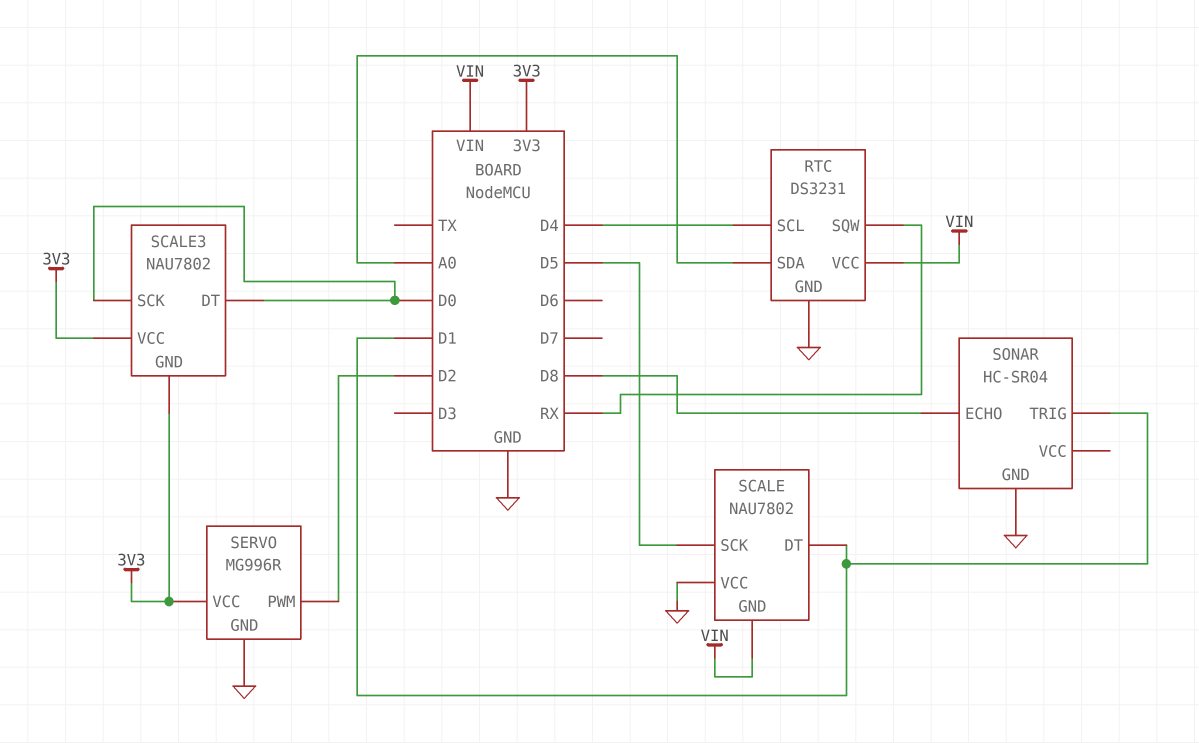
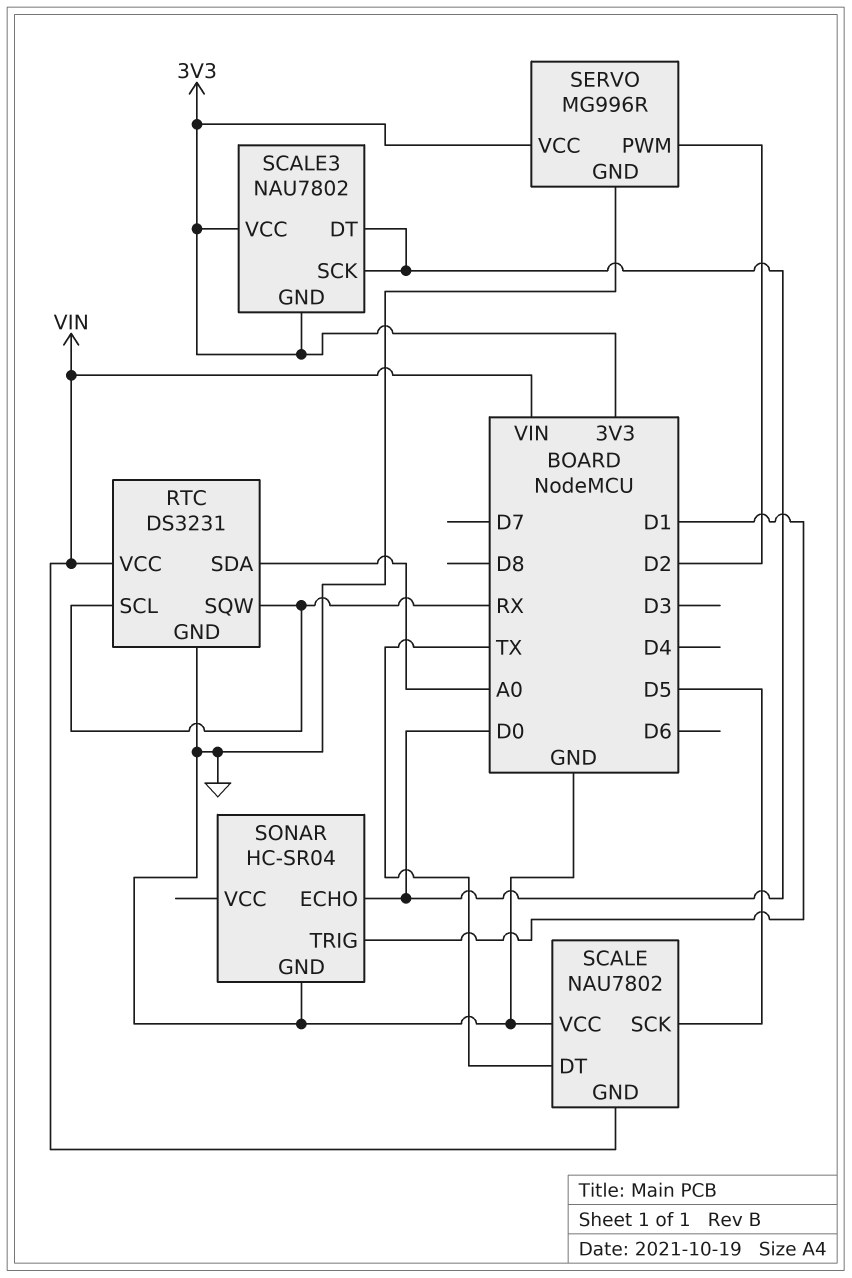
RTC pin SCL: D4 -> RX
SCALE pin DT: D1 -> TX
SONAR pin ECHO: D8 -> D0

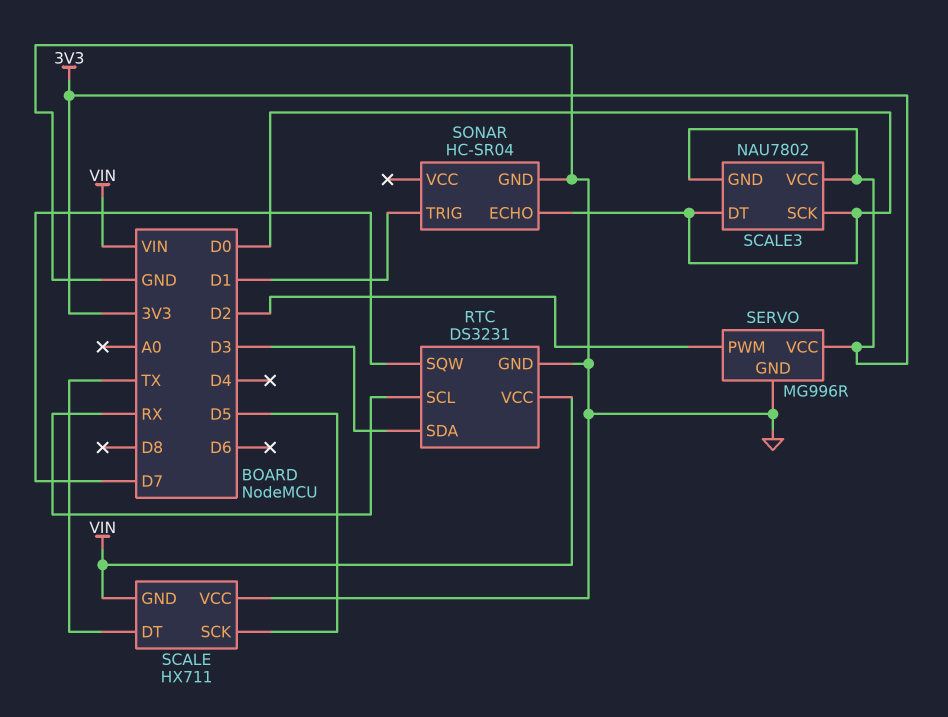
RTC pin SDA: A0 -> D3
RTC pin SQW: RX -> D7
SCALE: NAU7802 -> HX711

